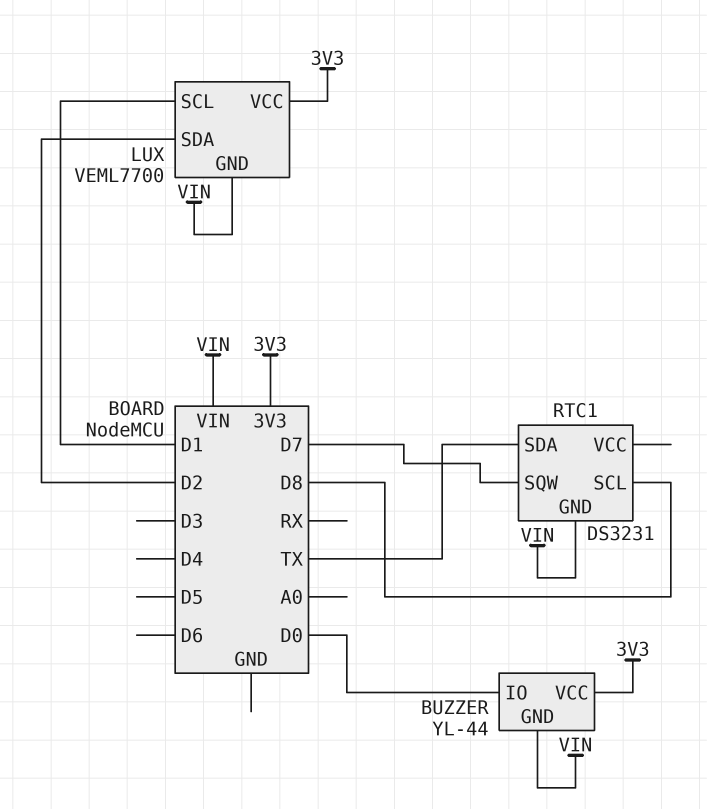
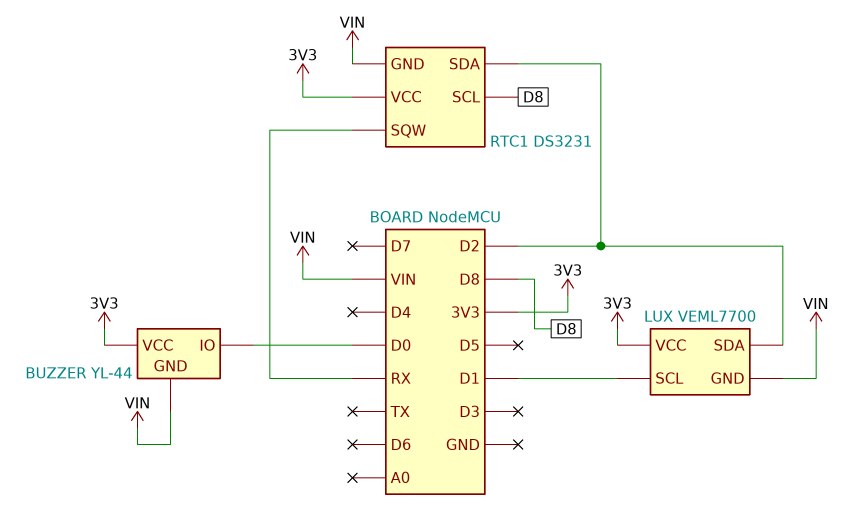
RTC1 pin SDA: TX -> D2
RTC1 pin SQW: D7 -> RX
RTC1 pin VCC: none -> 3V3

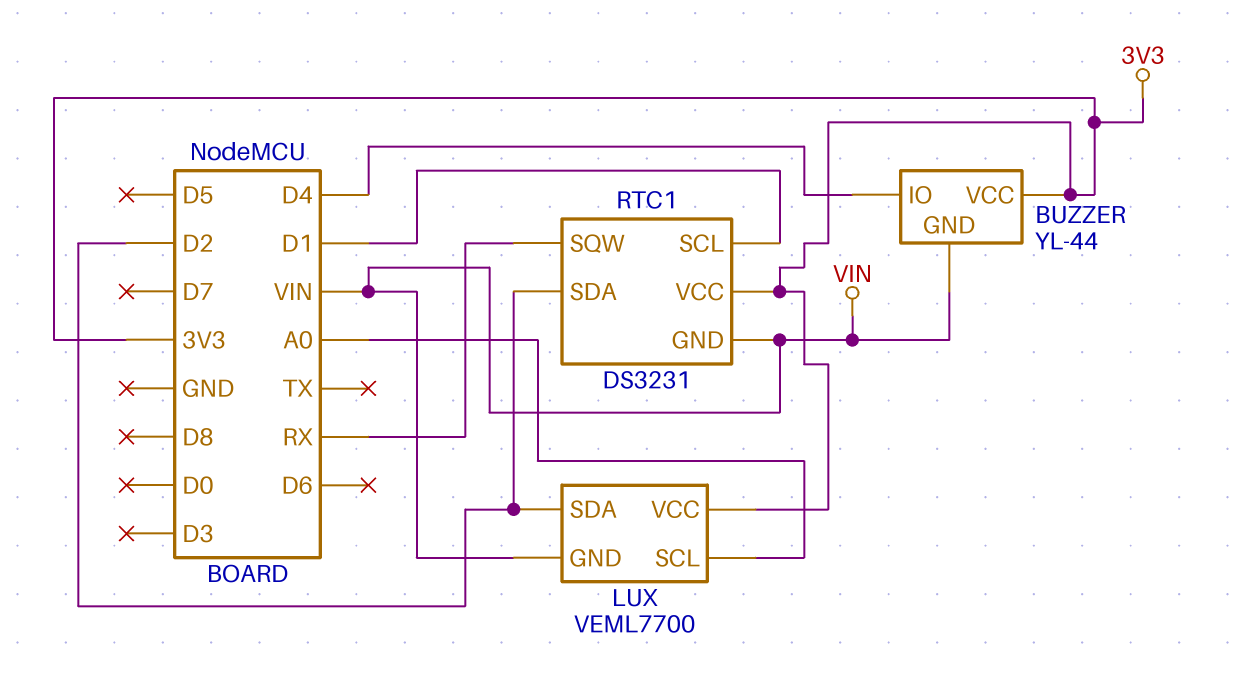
BUZZER pin IO: D0 -> D4
LUX pin SCL: D1 -> A0
RTC1 pin SCL: D8 -> D1

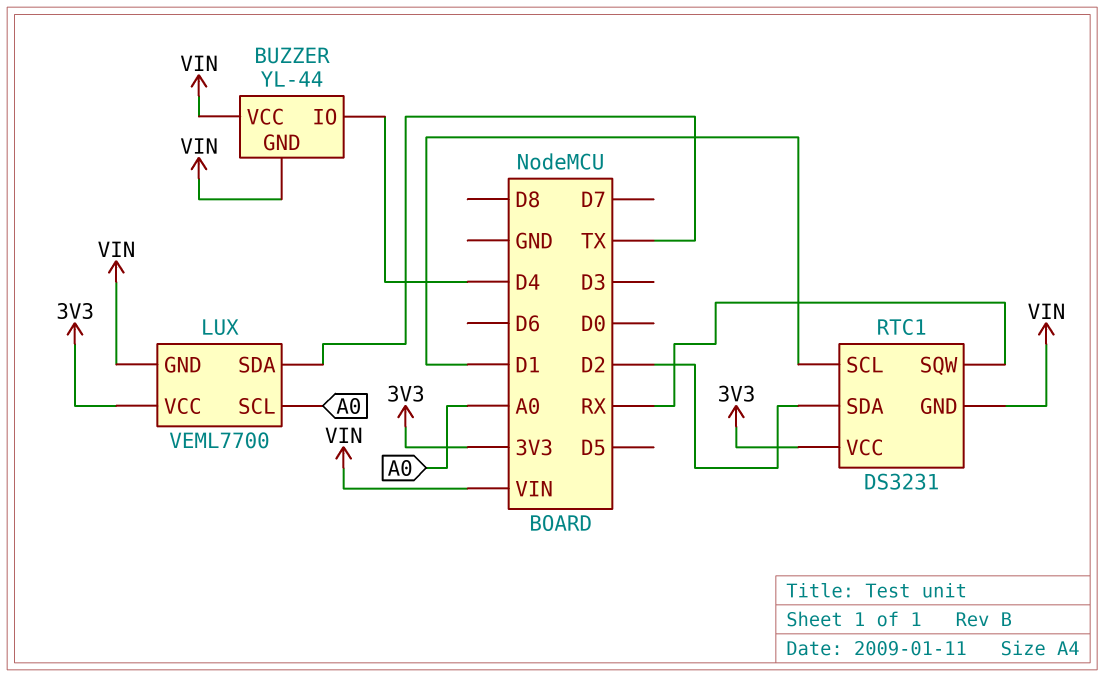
BUZZER pin VCC: 3V3 -> VIN
LUX pin SDA: D2 -> TX

